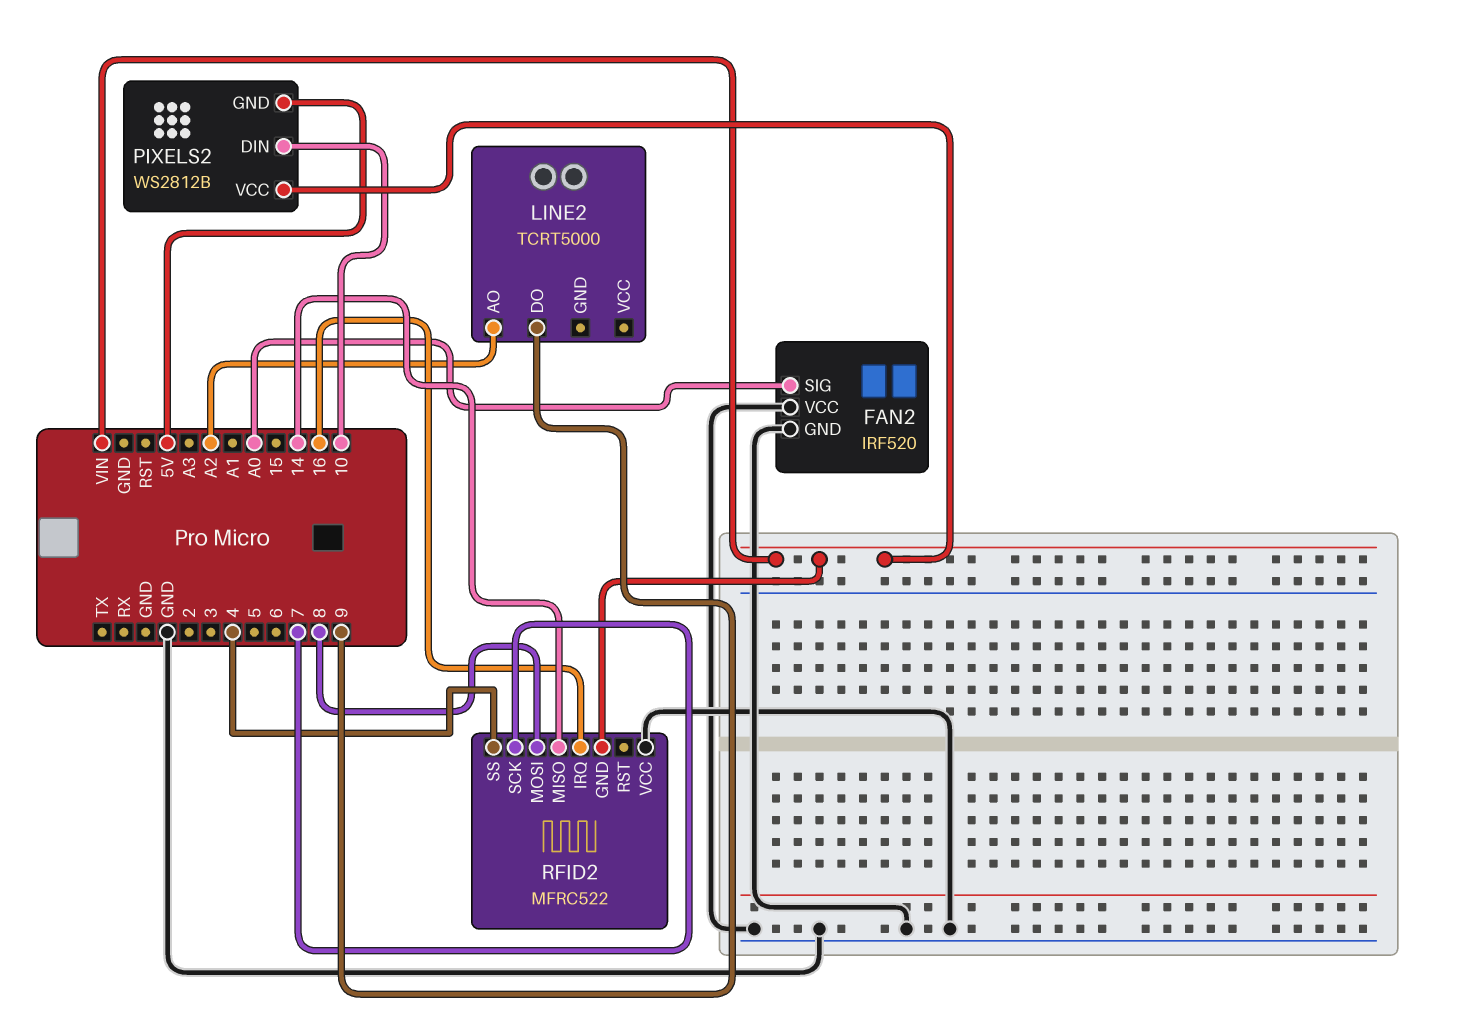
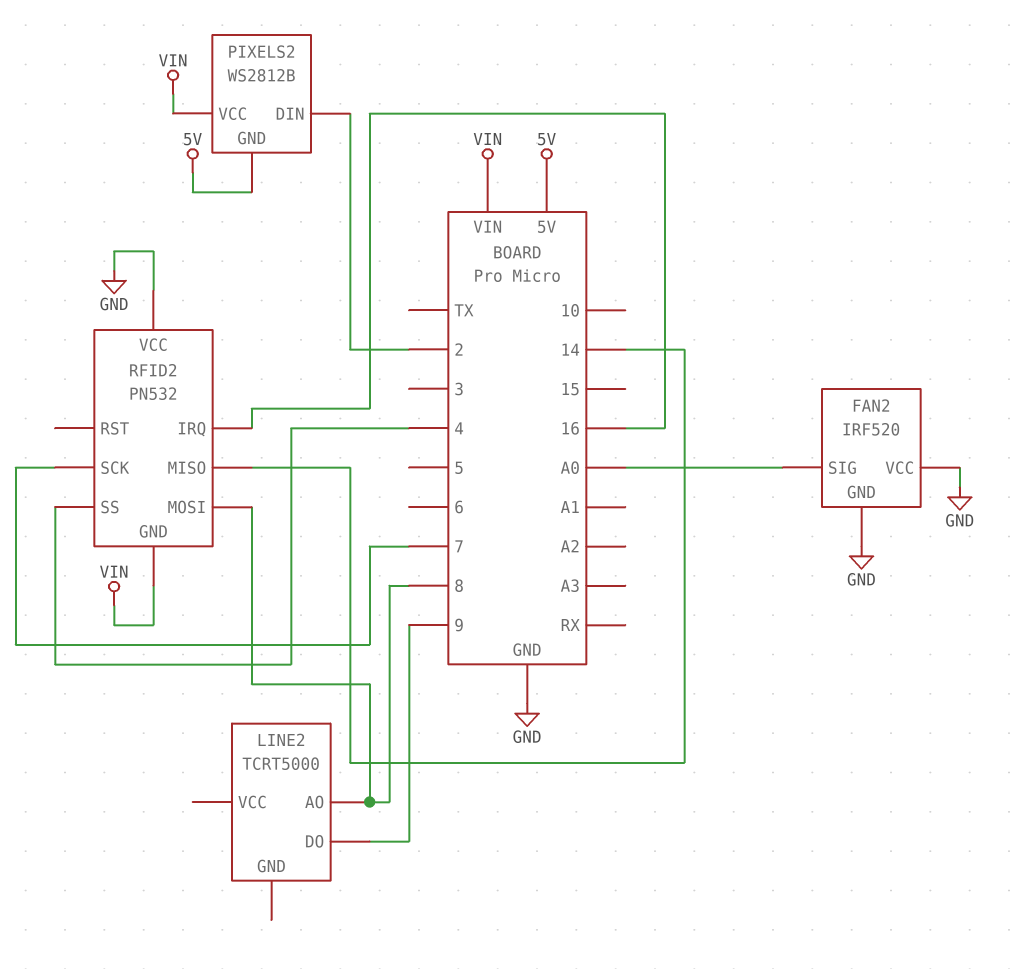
LINE2 pin AO: A2 -> 8
PIXELS2 pin DIN: 10 -> 2
RFID2: MFRC522 -> PN532

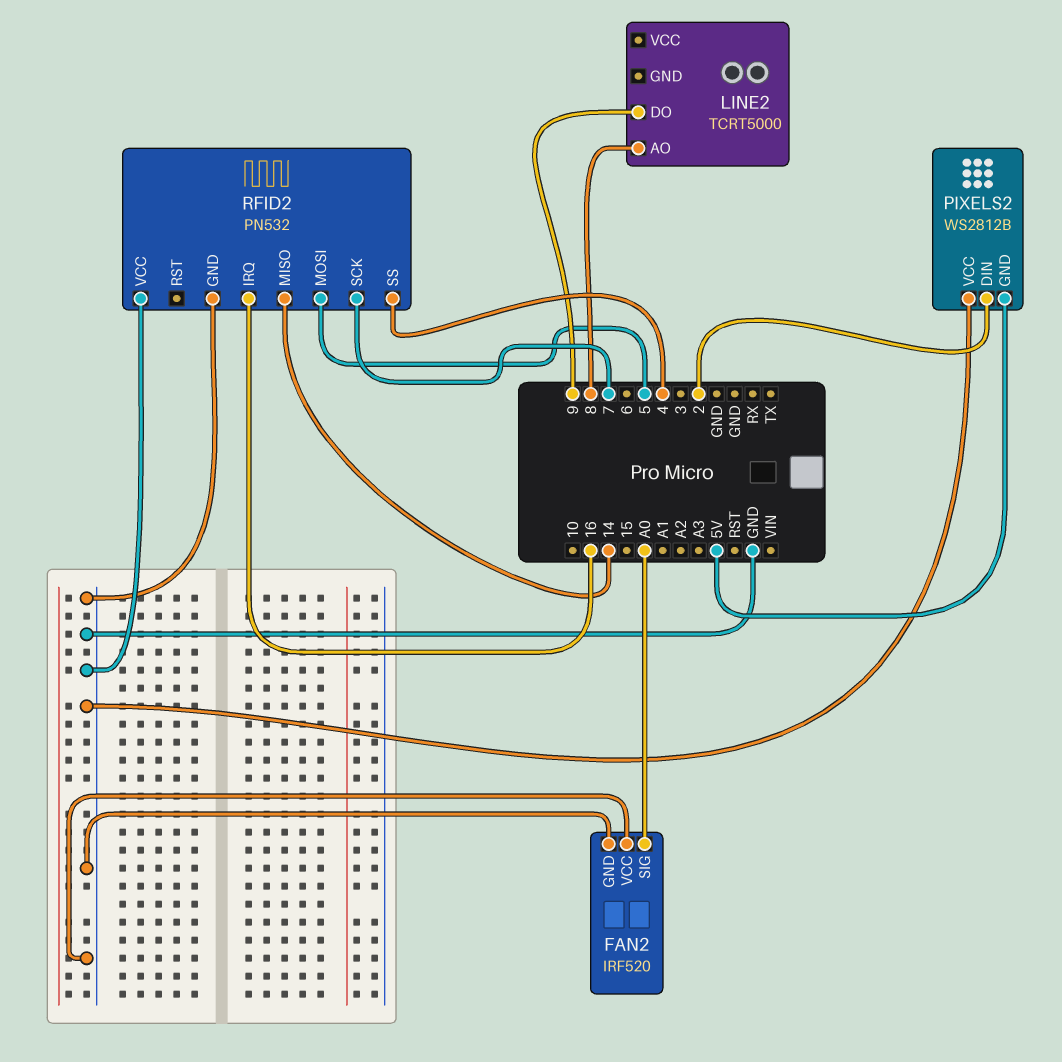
PIXELS2 pin VCC: VIN -> GND
RFID2 pin GND: VIN -> GND
RFID2 pin MOSI: 8 -> 5

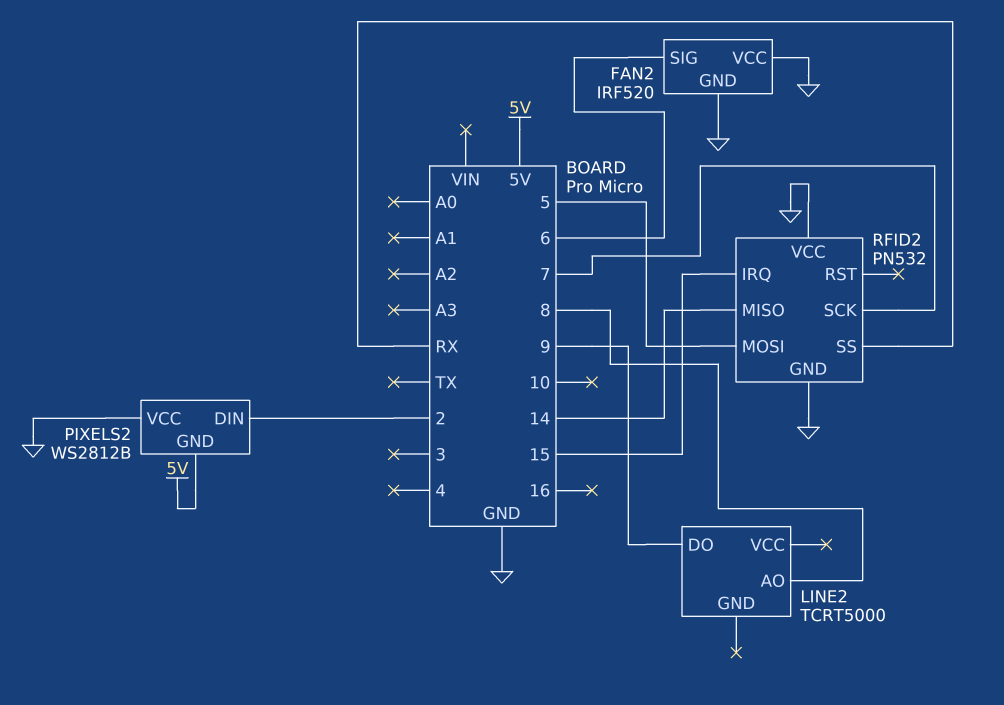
FAN2 pin SIG: A0 -> 6
RFID2 pin IRQ: 16 -> 15
RFID2 pin SS: 4 -> RX

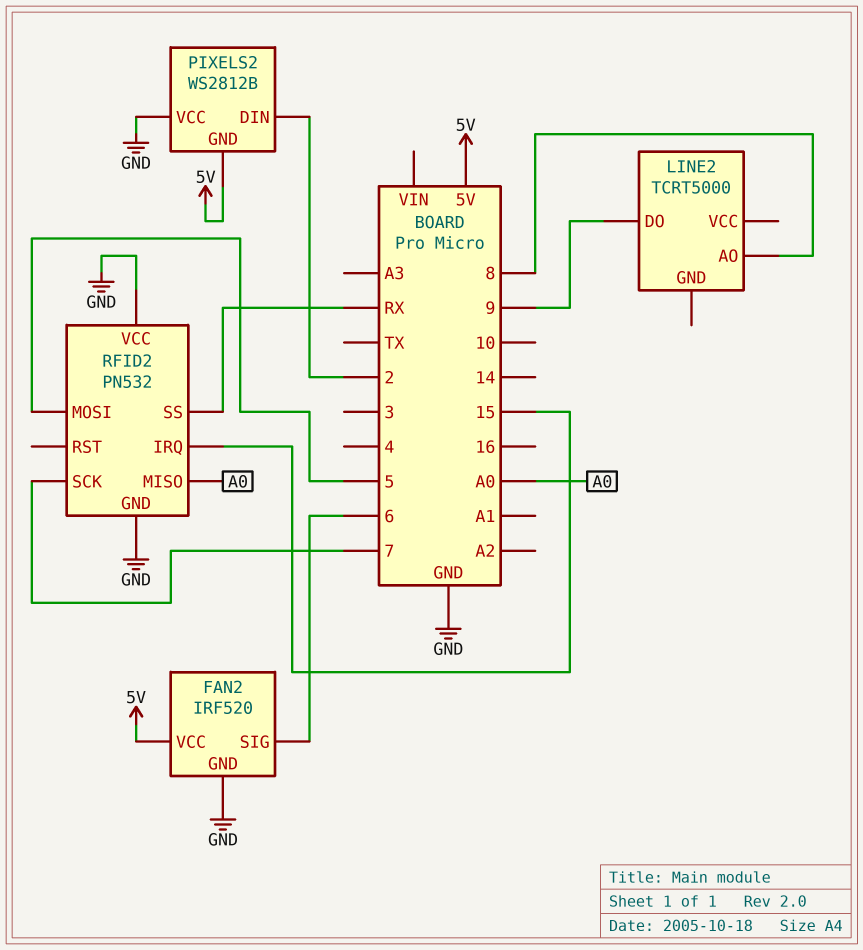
FAN2 pin VCC: GND -> 5V
RFID2 pin MISO: 14 -> A0

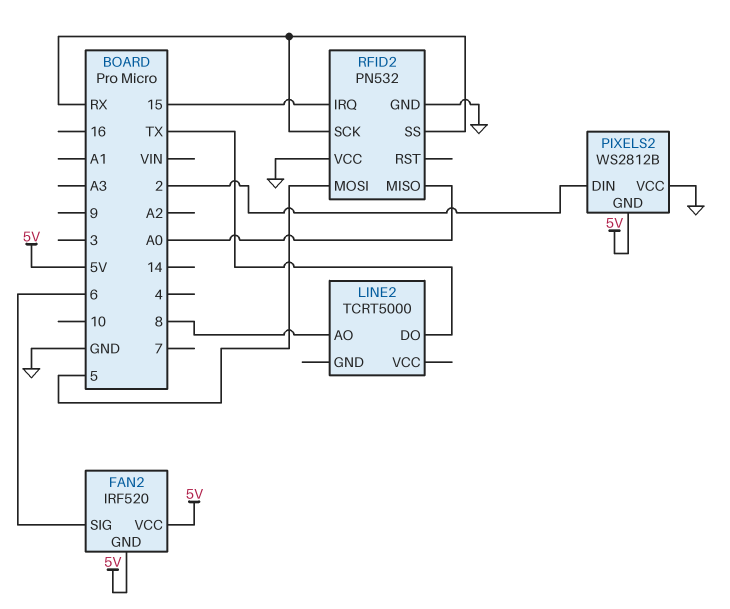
FAN2 pin GND: GND -> 5V
LINE2 pin DO: 9 -> TX
RFID2 pin SCK: 7 -> RX

